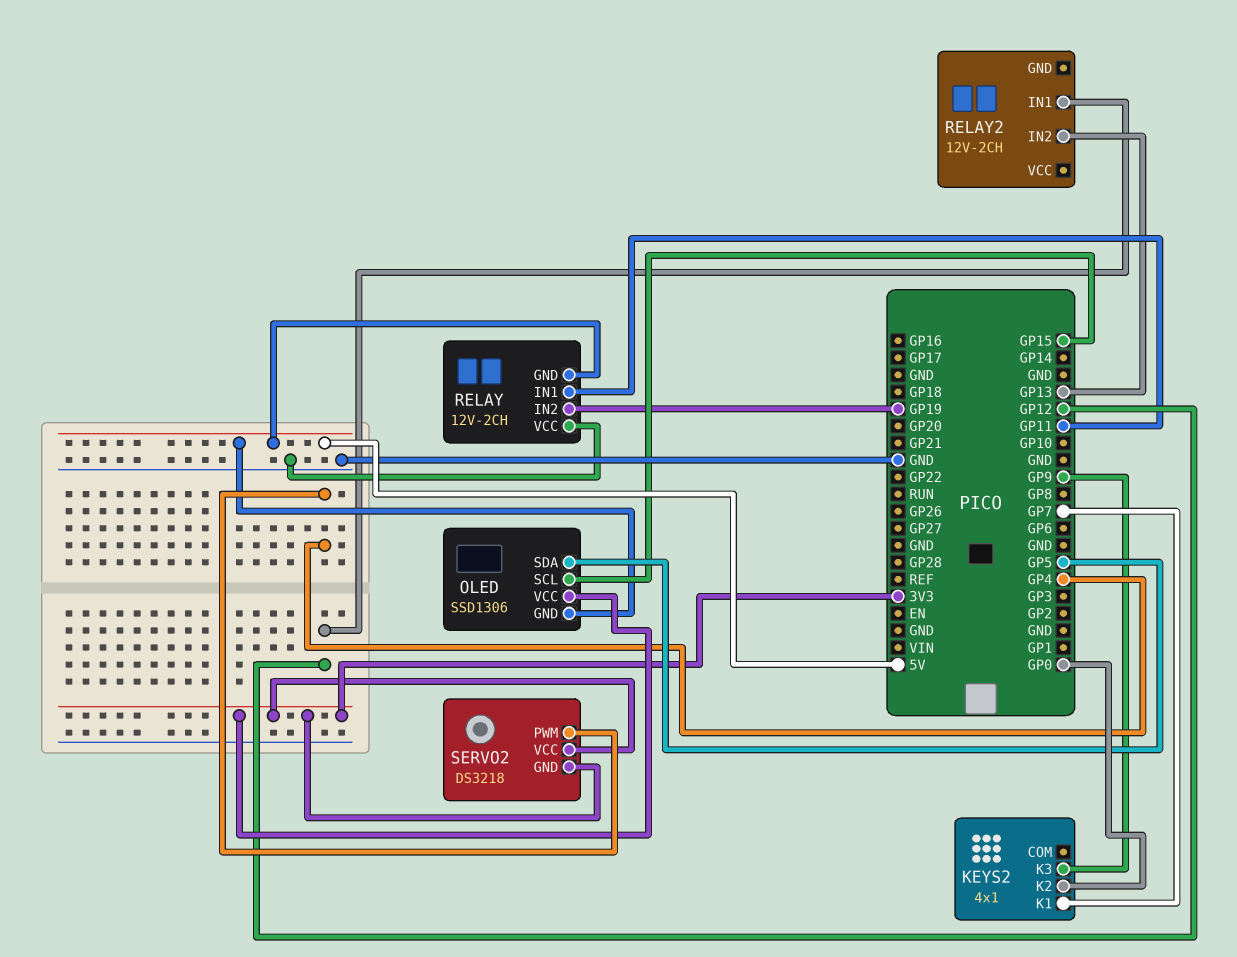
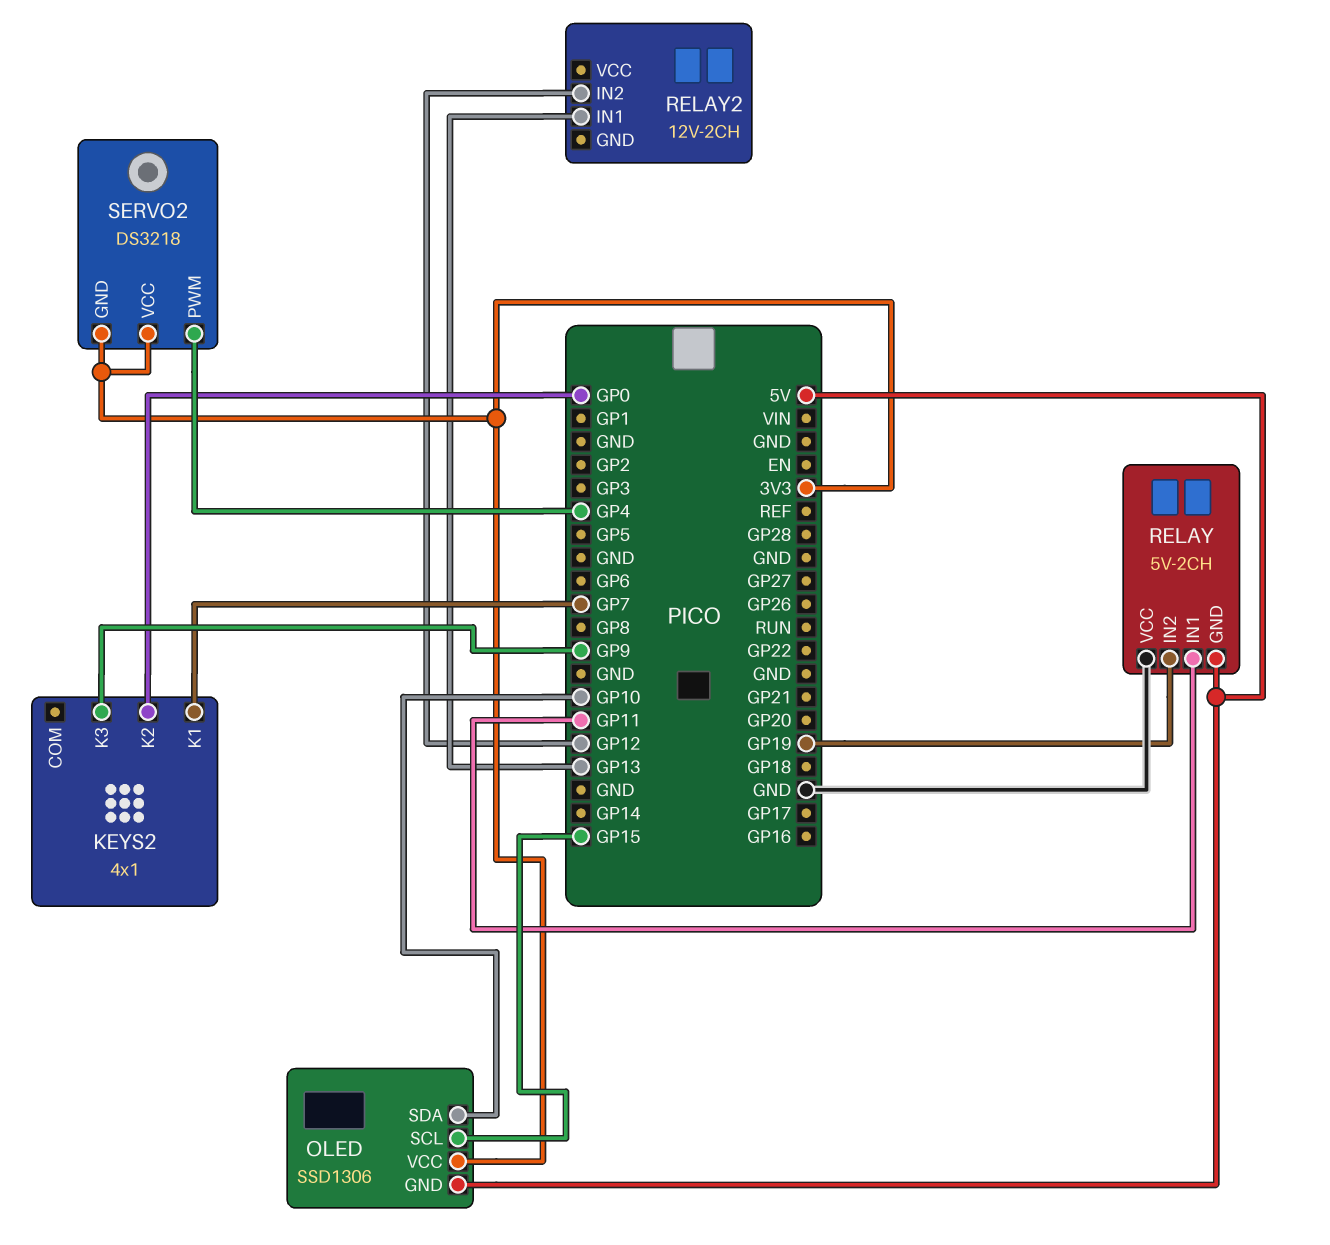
OLED pin SDA: GP5 -> GP10
RELAY: 12V-2CH -> 5V-2CH
RELAY2 pin IN1: GP12 -> GP13
RELAY2 pin IN2: GP13 -> GP12

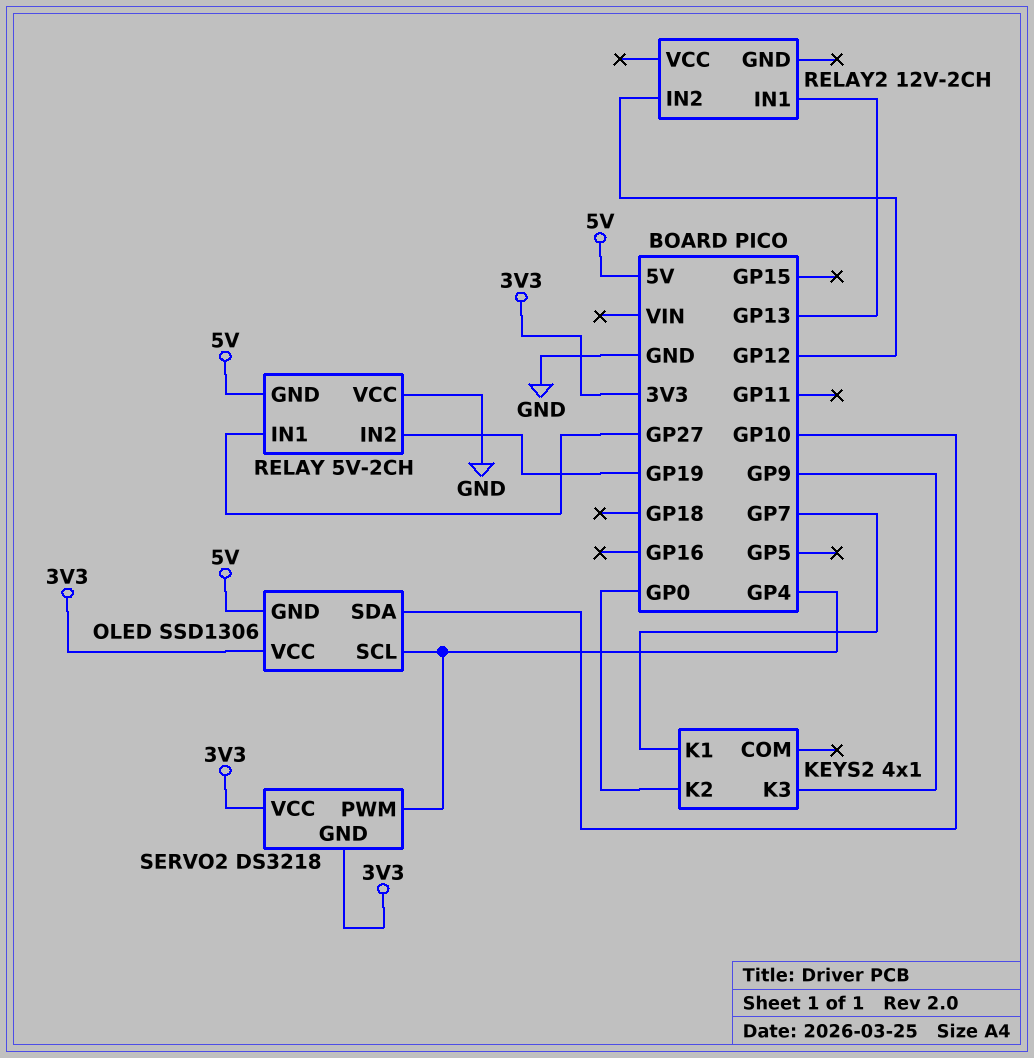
OLED pin SCL: GP15 -> GP4
RELAY pin IN1: GP11 -> GP27

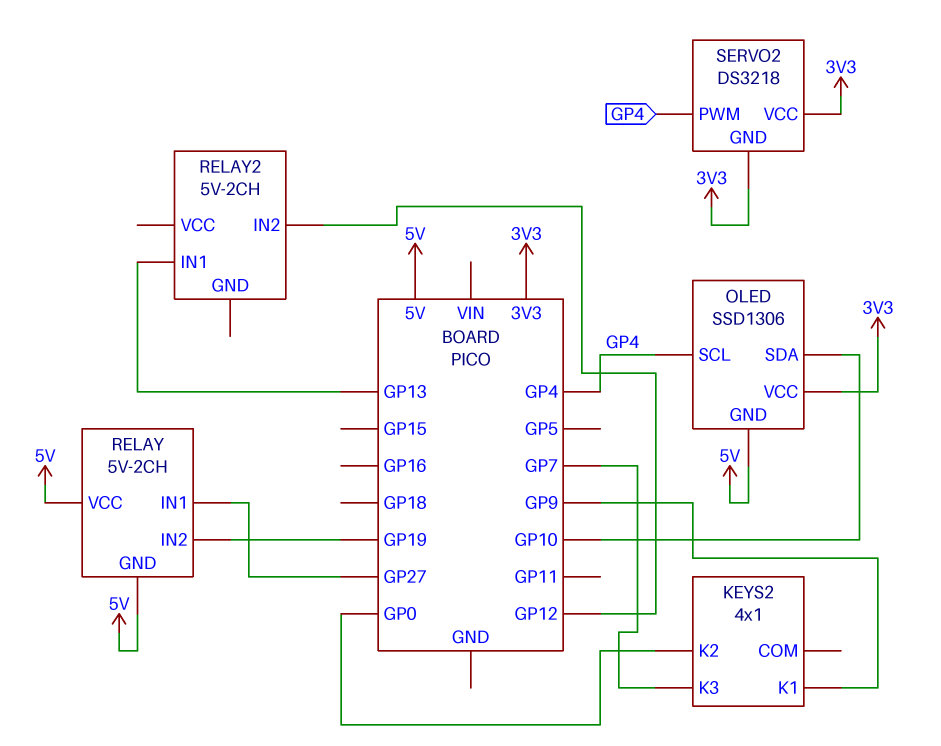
KEYS2 pin K1: GP7 -> GP9
KEYS2 pin K3: GP9 -> GP7
RELAY pin VCC: GND -> 5V
RELAY2: 12V-2CH -> 5V-2CH

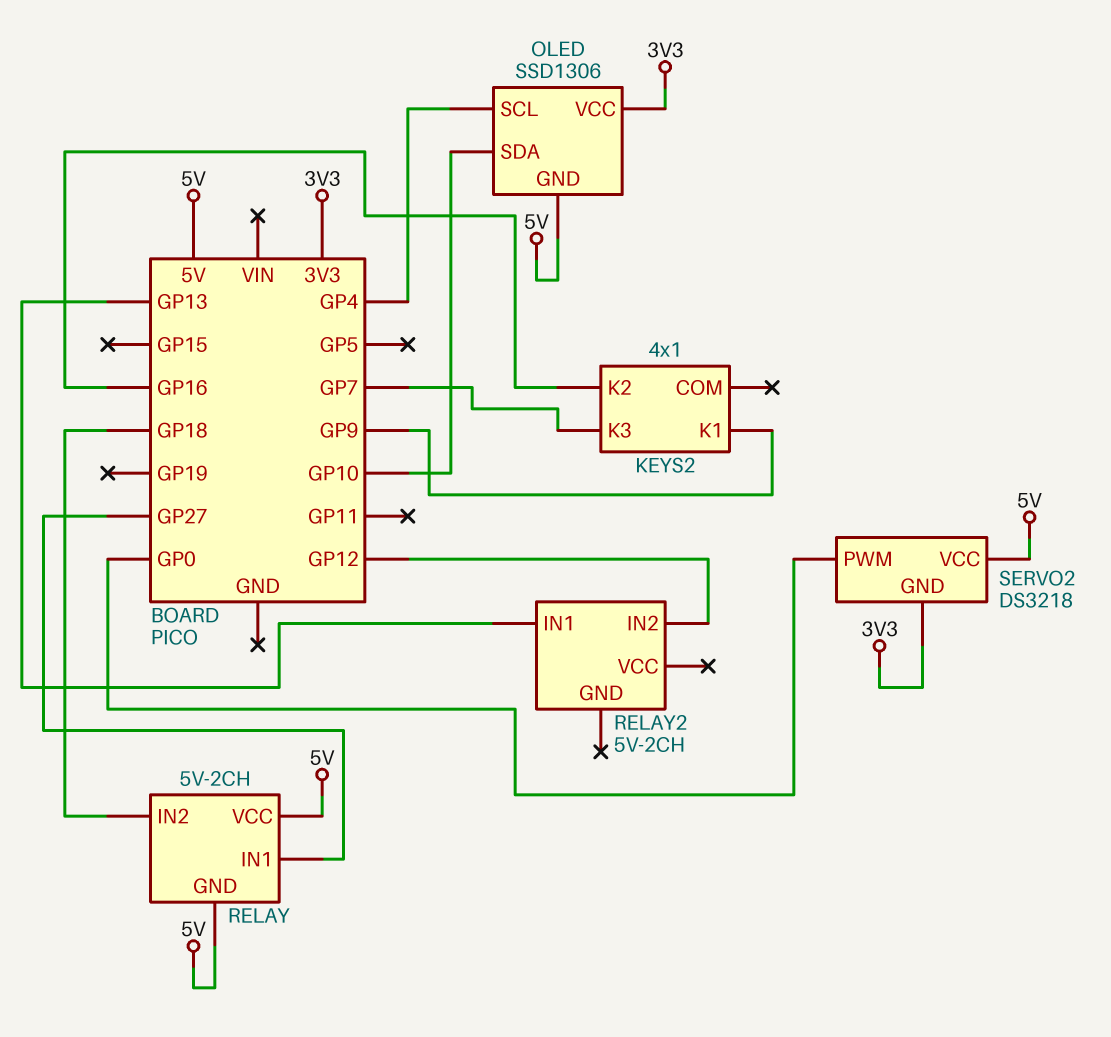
KEYS2 pin K2: GP0 -> GP16
RELAY pin IN2: GP19 -> GP18
SERVO2 pin PWM: GP4 -> GP0
SERVO2 pin VCC: 3V3 -> 5V

